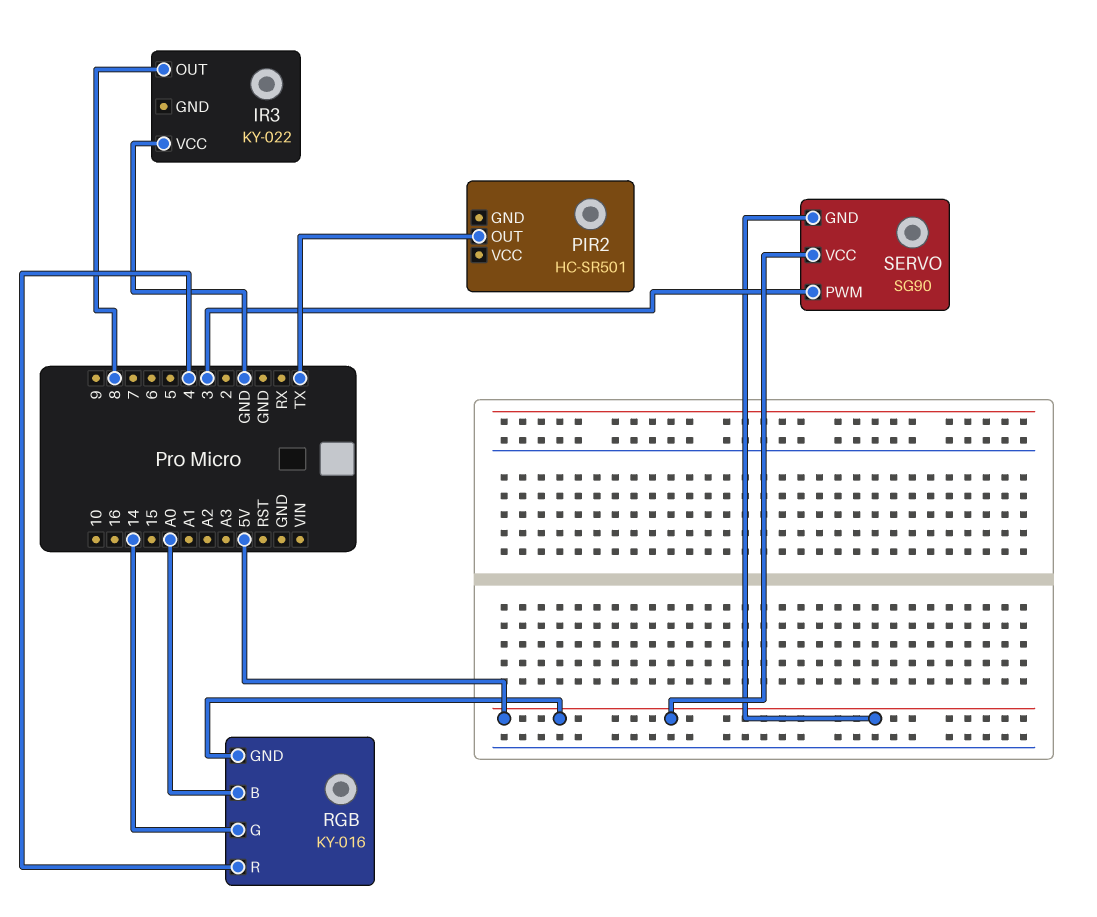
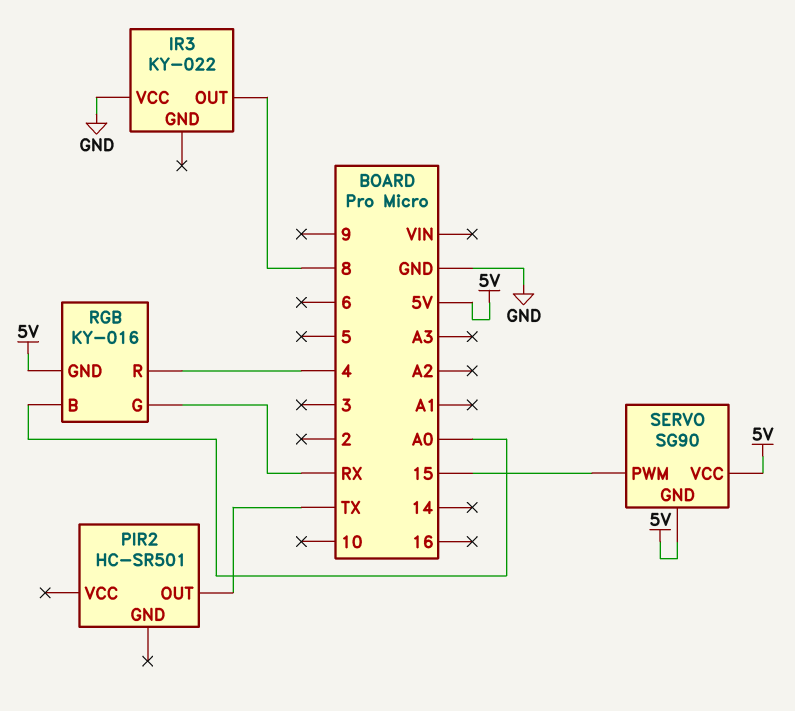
RGB pin G: 14 -> RX
SERVO pin PWM: 3 -> 15

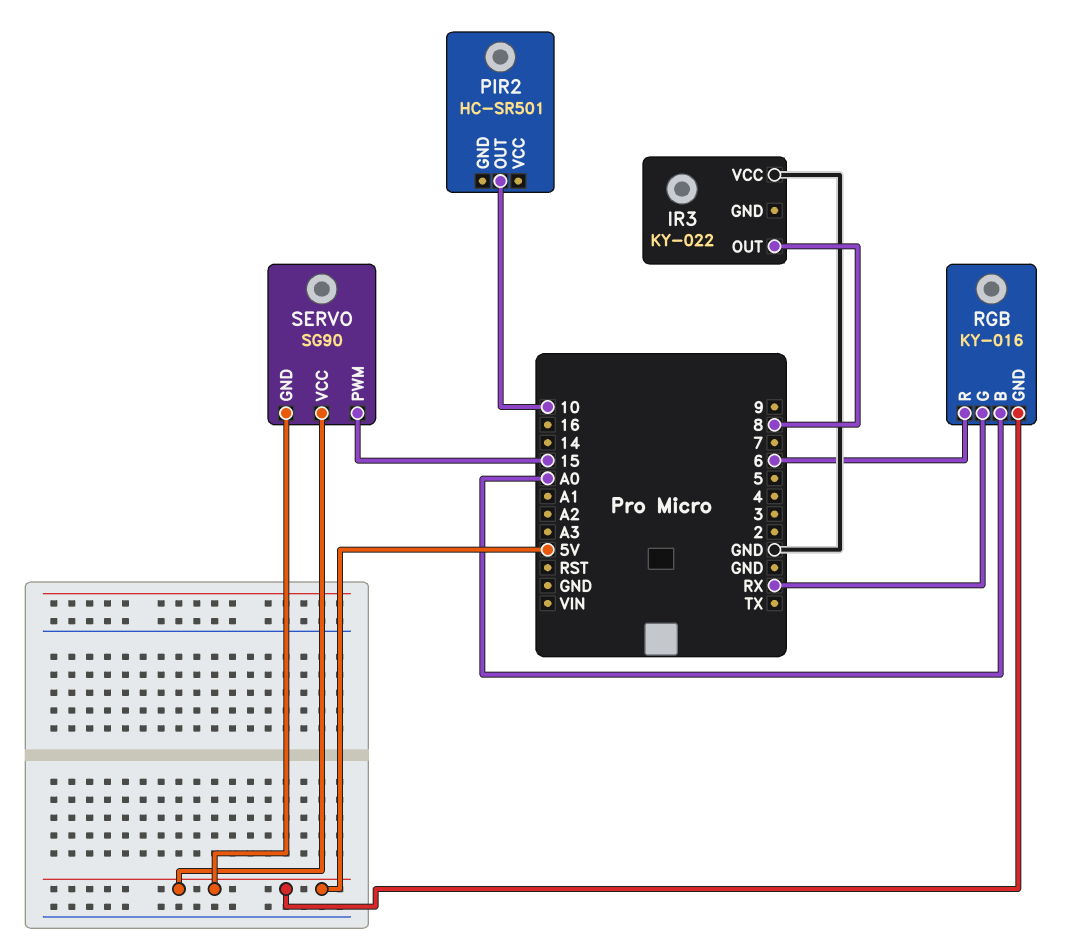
PIR2 pin OUT: TX -> 10
RGB pin R: 4 -> 6

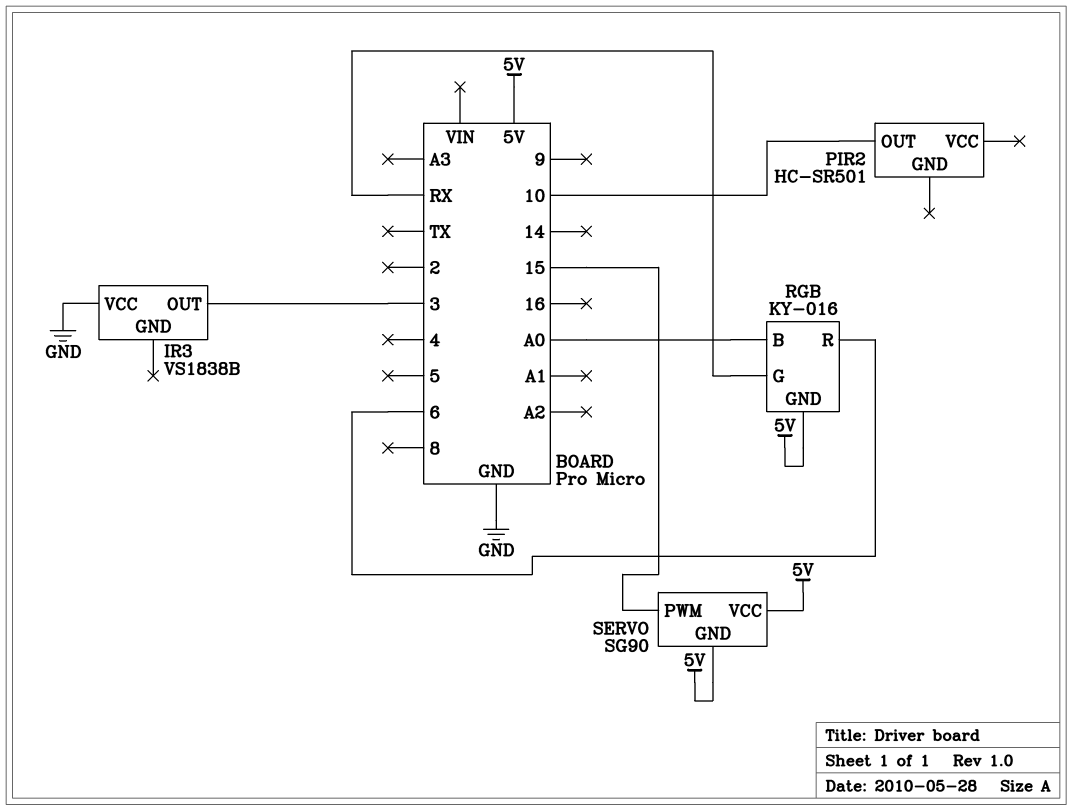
IR3: KY-022 -> VS1838B
IR3 pin OUT: 8 -> 3

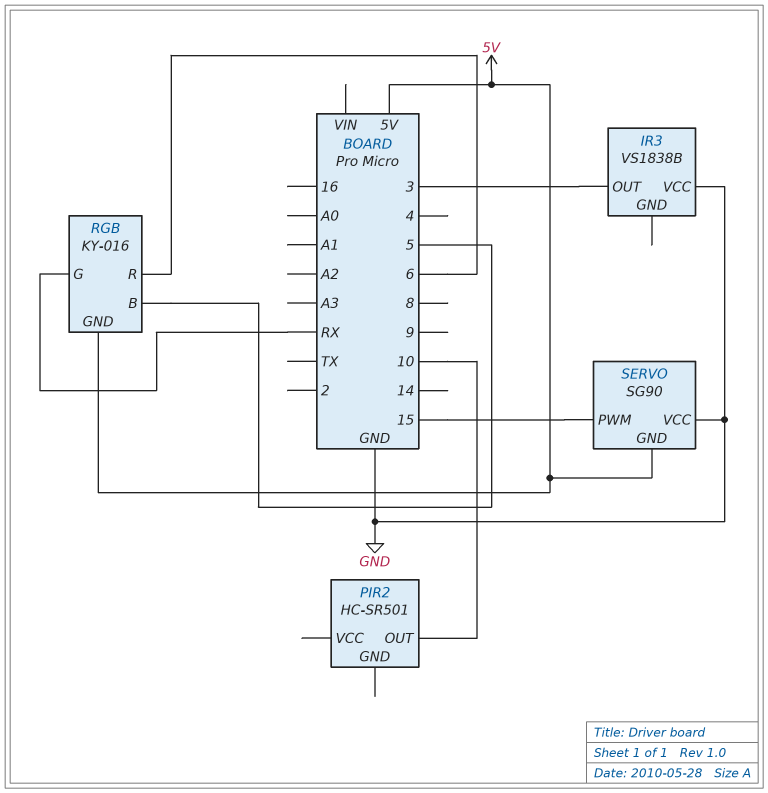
RGB pin B: A0 -> 5
SERVO pin VCC: 5V -> GND

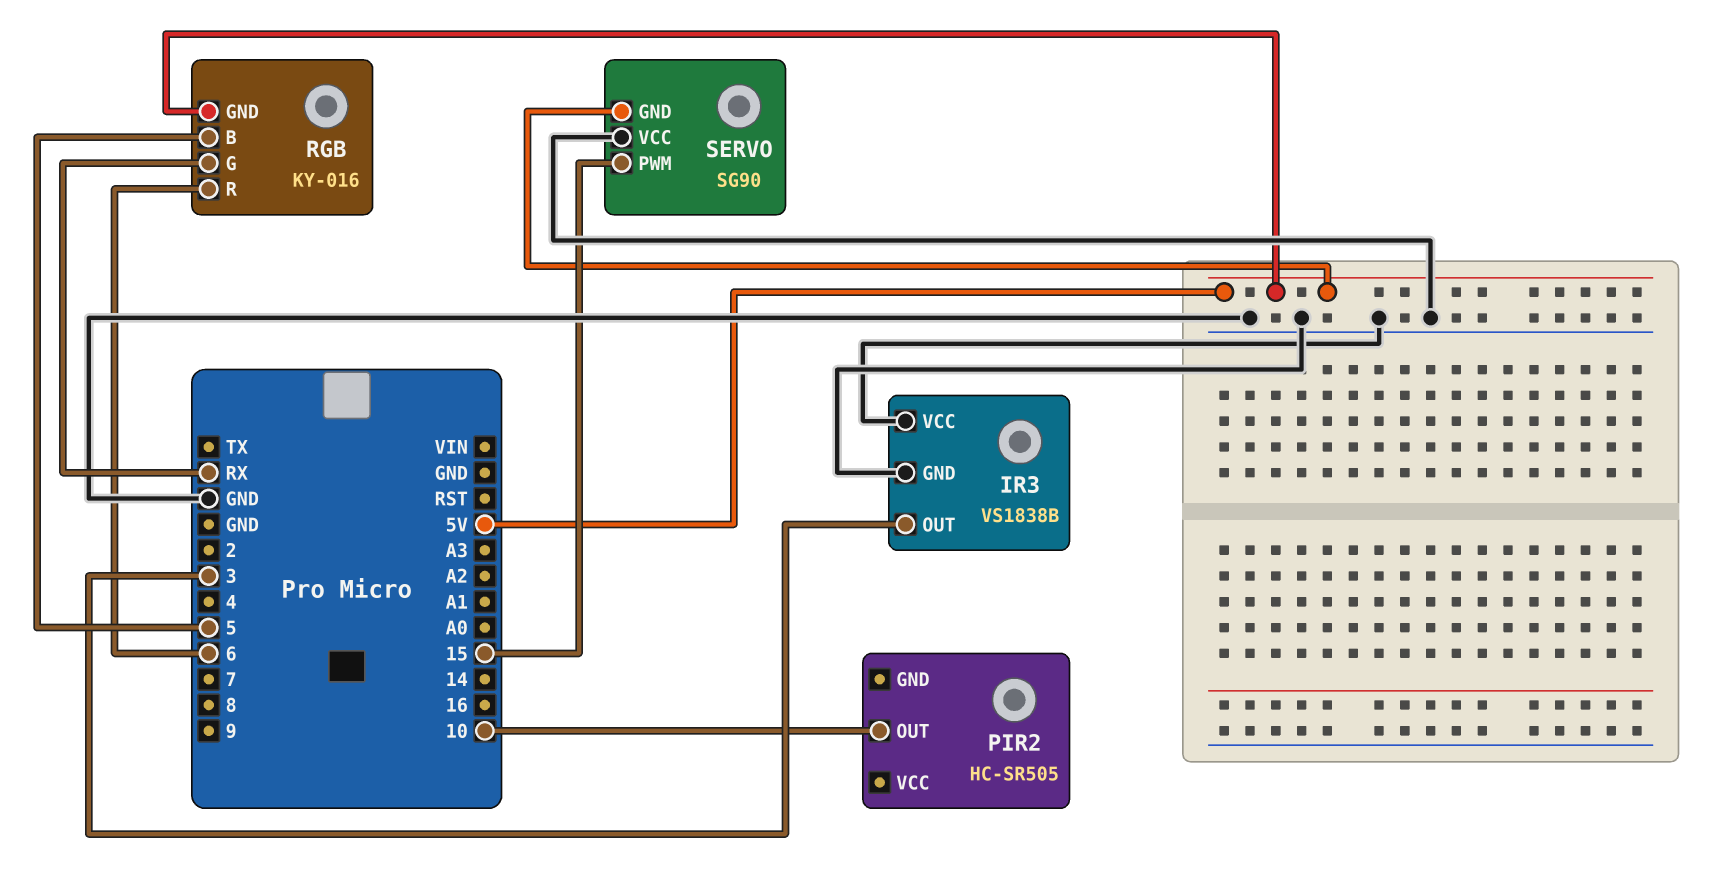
IR3 pin GND: none -> GND
PIR2: HC-SR501 -> HC-SR505

